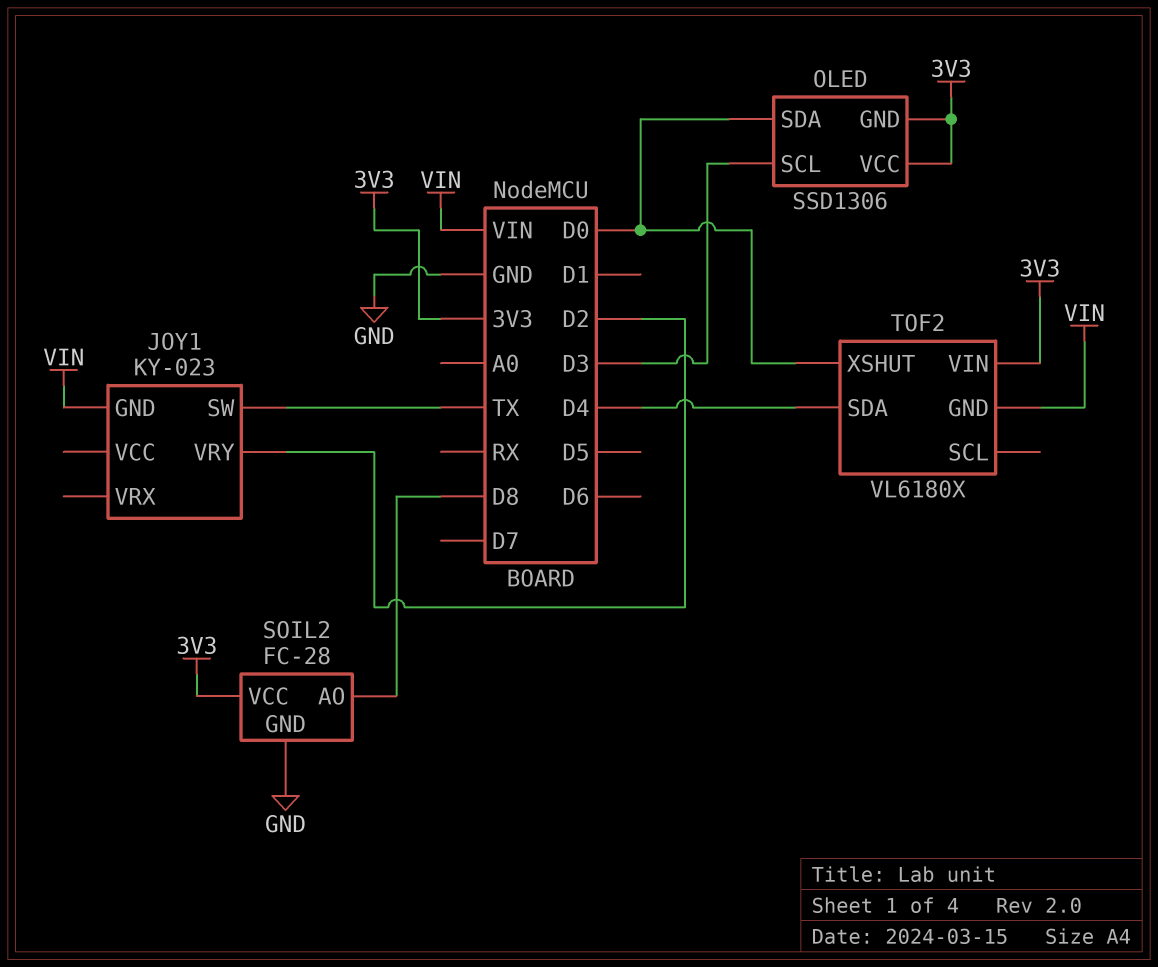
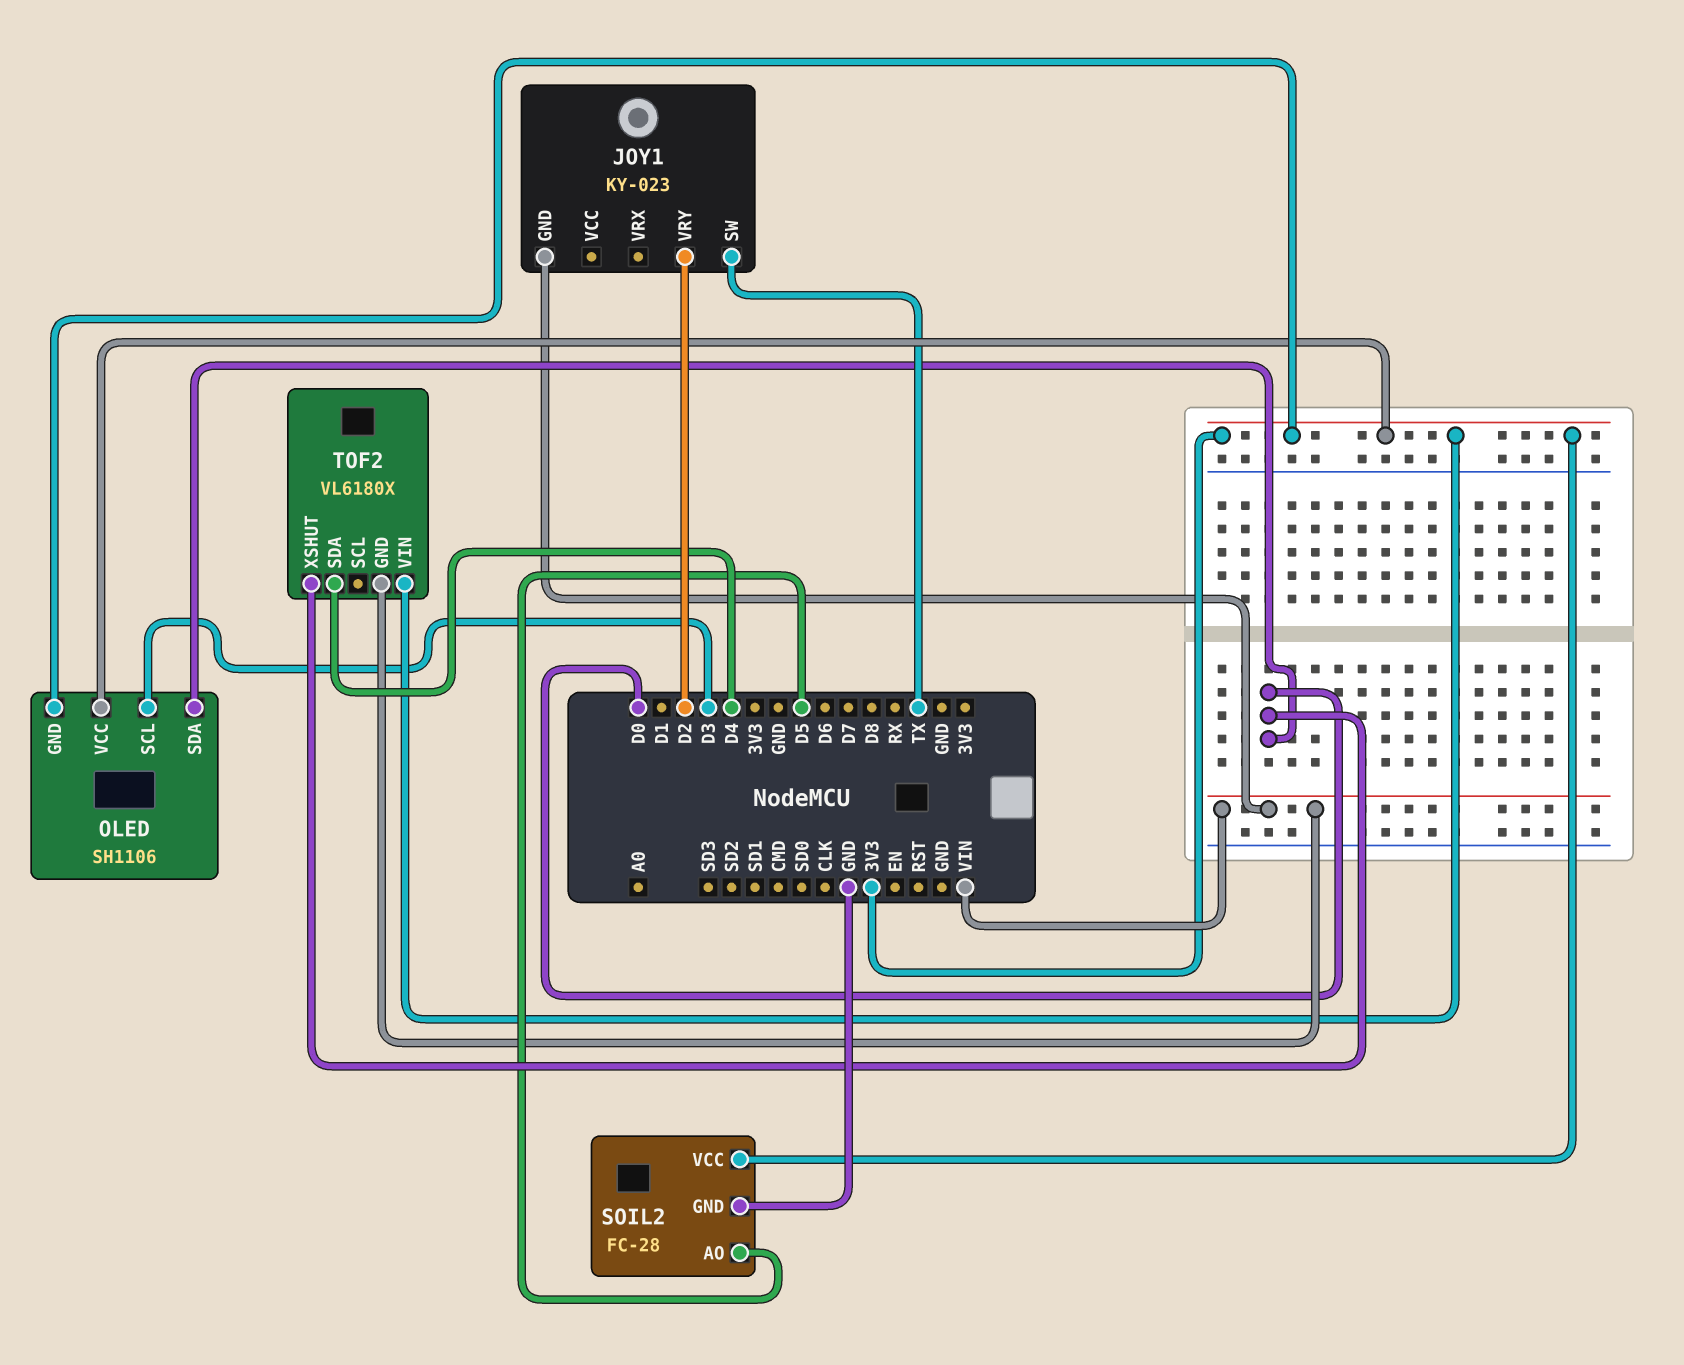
OLED: SSD1306 -> SH1106
SOIL2 pin AO: D8 -> D5

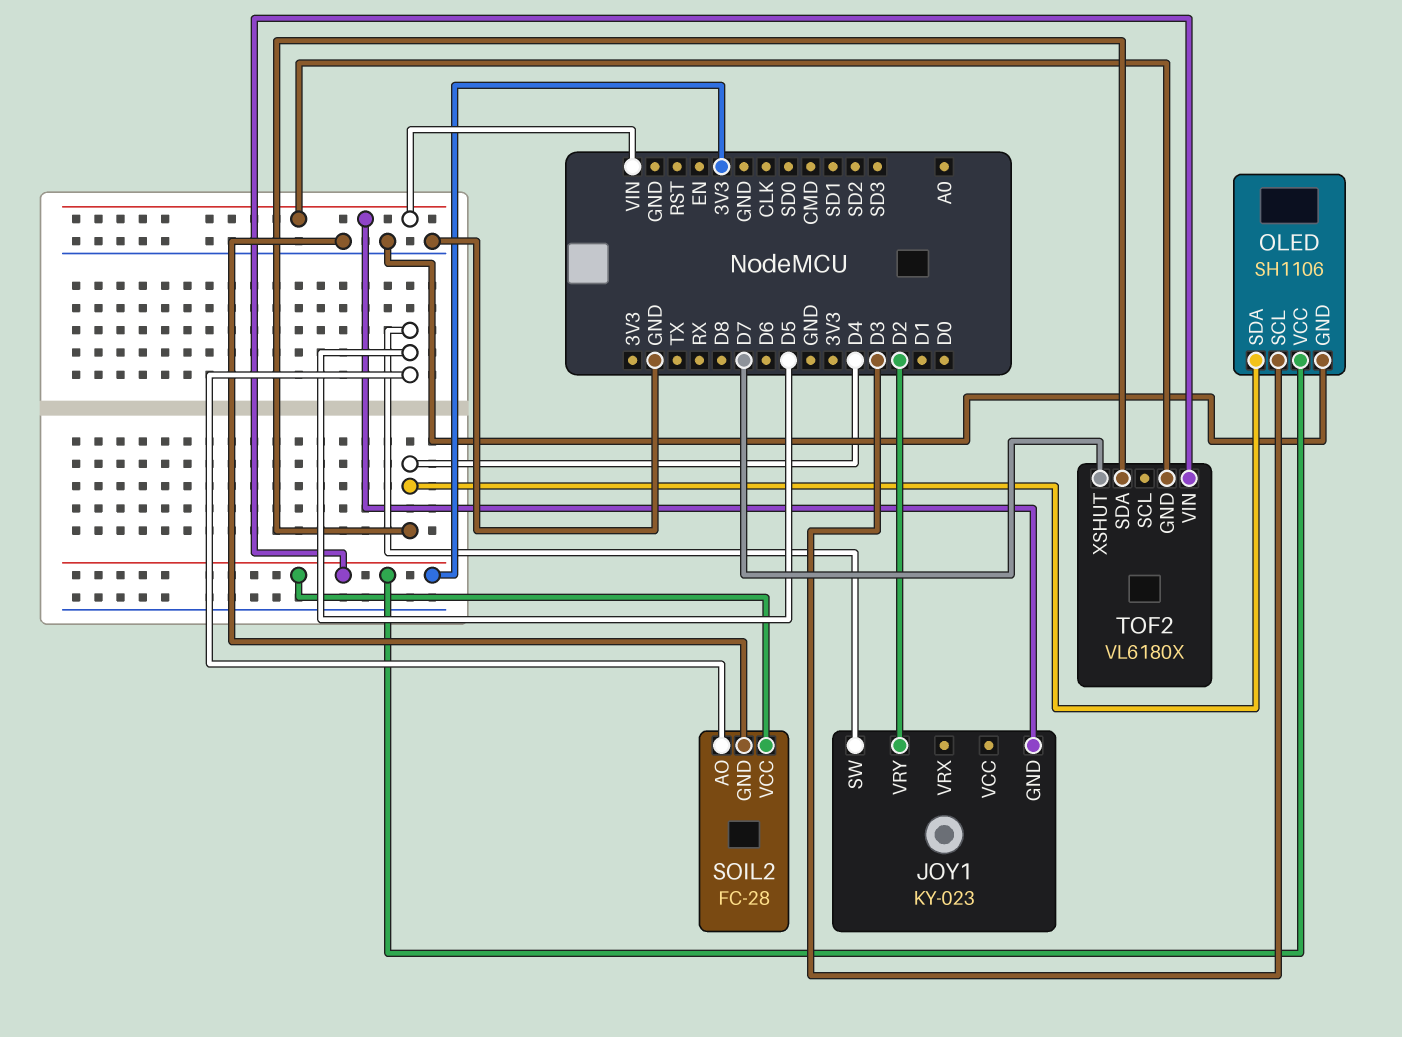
JOY1 pin SW: TX -> D5
OLED pin GND: 3V3 -> GND
OLED pin SDA: D0 -> D4
TOF2 pin XSHUT: D0 -> D7

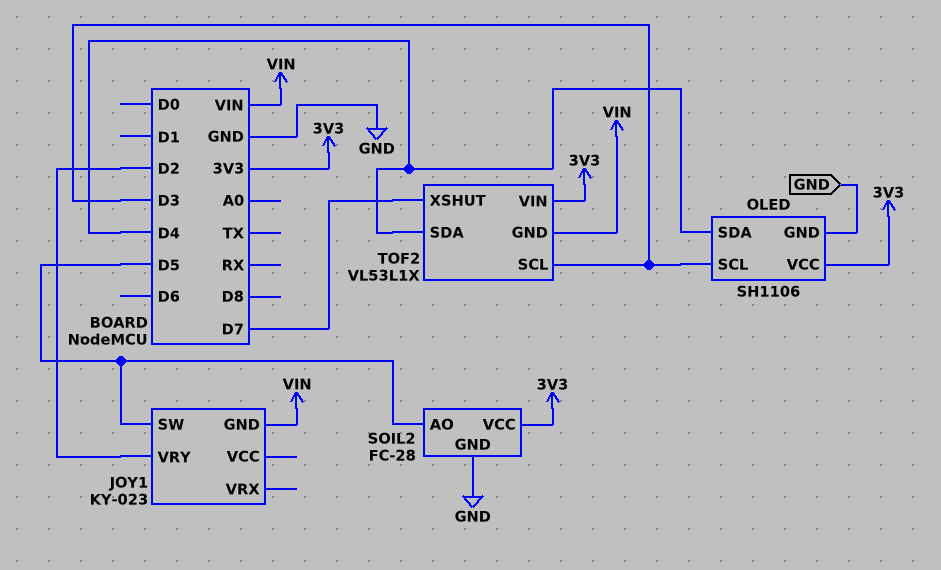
TOF2: VL6180X -> VL53L1X
TOF2 pin SCL: none -> D3

